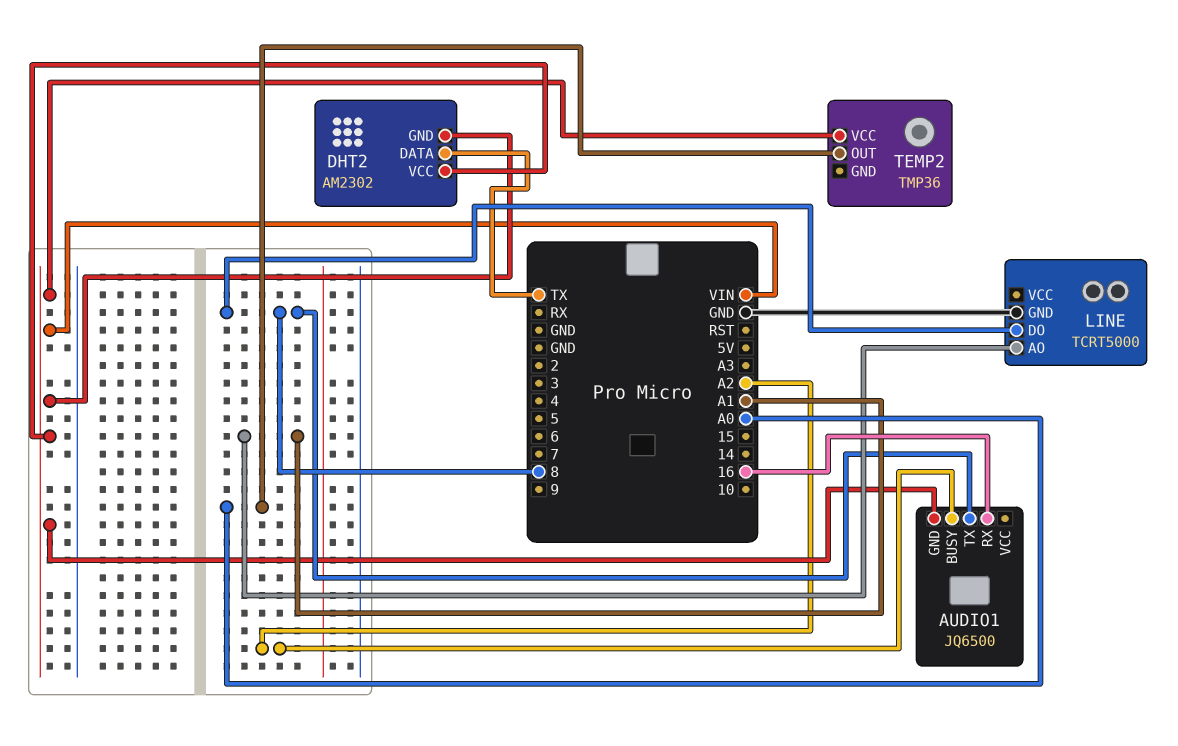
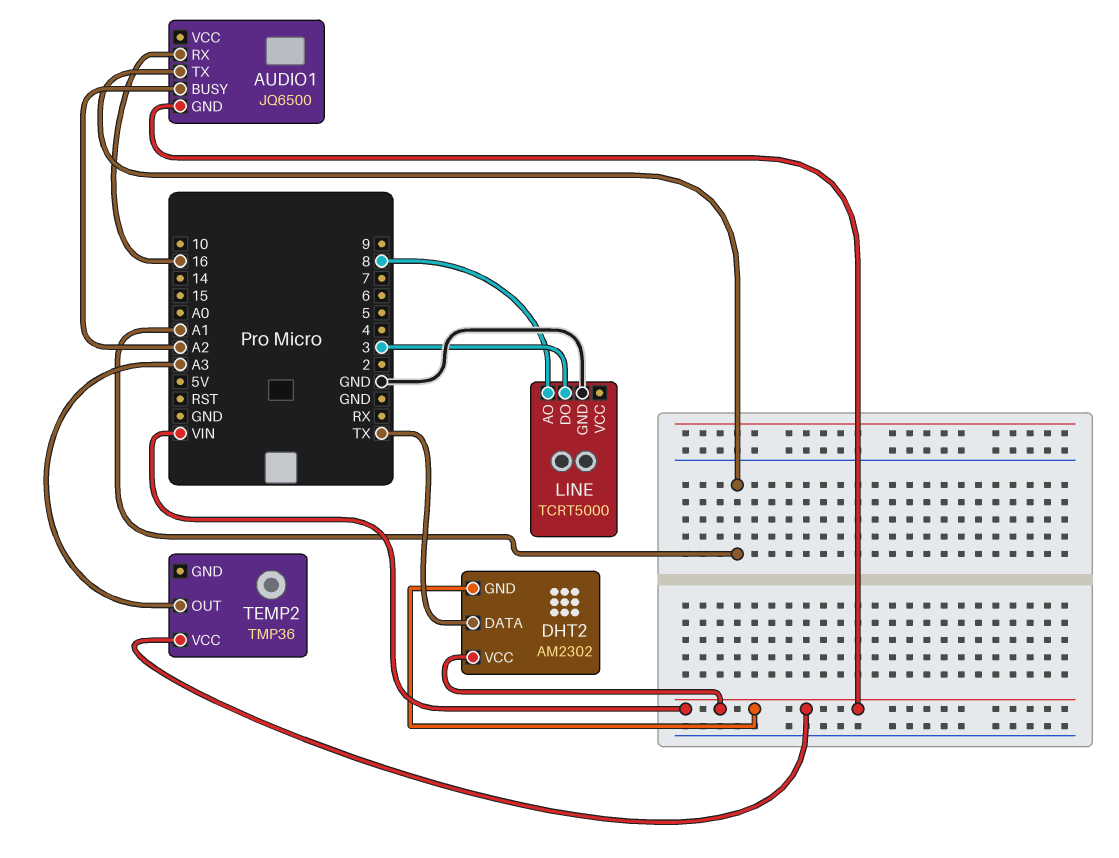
AUDIO1 pin TX: 8 -> A1
LINE pin AO: A1 -> 8
LINE pin DO: 8 -> 3
TEMP2 pin OUT: A0 -> A3

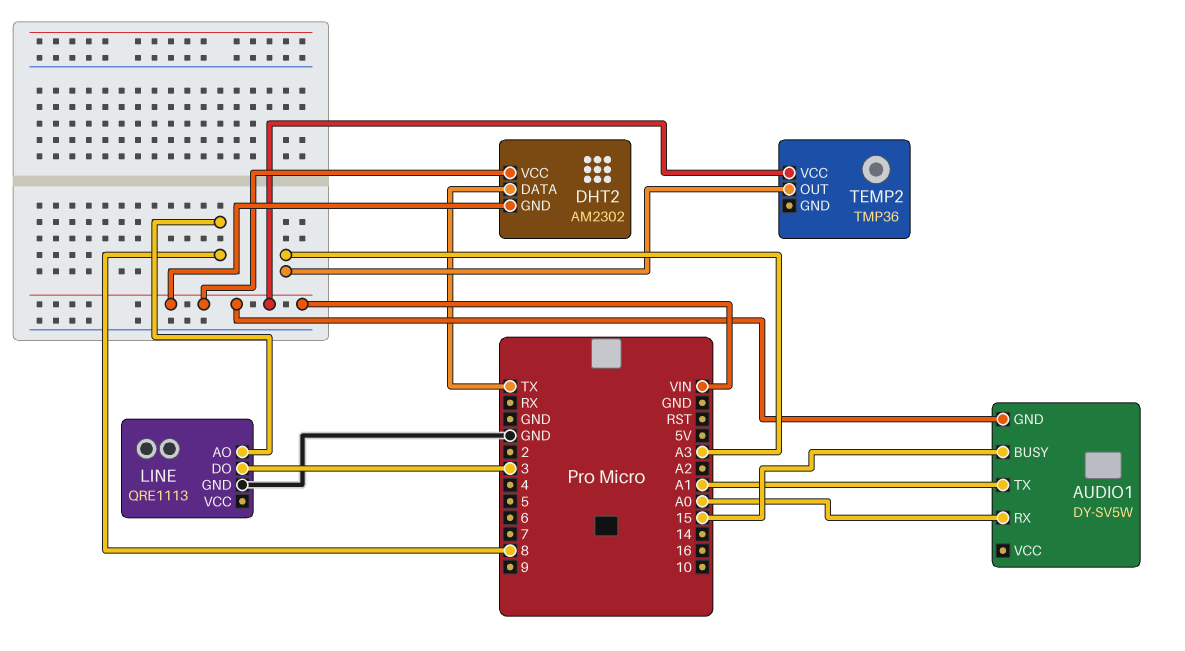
AUDIO1: JQ6500 -> DY-SV5W
AUDIO1 pin BUSY: A2 -> 15
AUDIO1 pin RX: 16 -> A0
LINE: TCRT5000 -> QRE1113

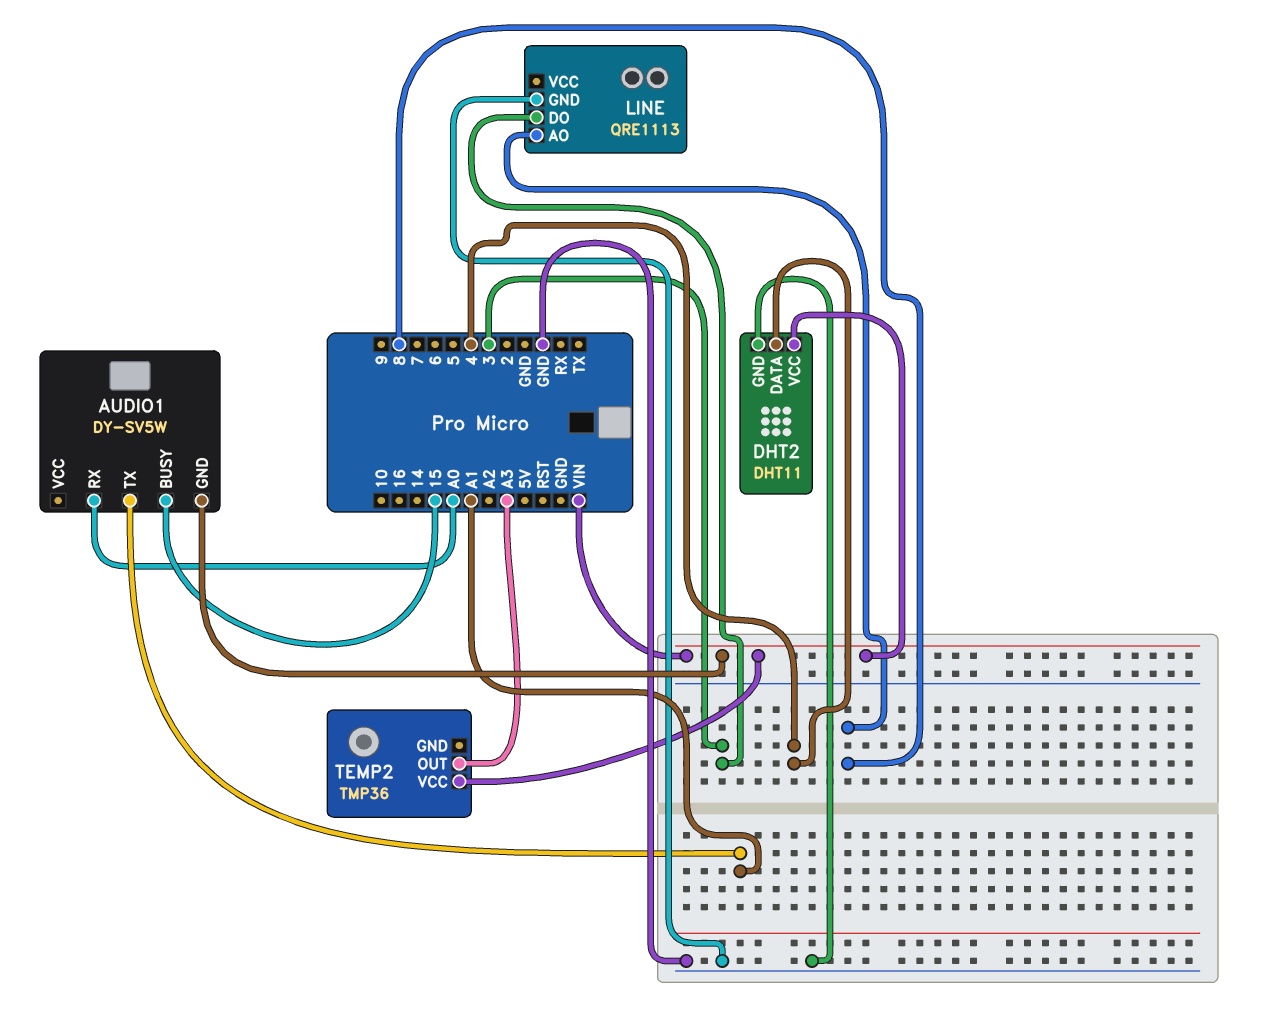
DHT2: AM2302 -> DHT11
DHT2 pin DATA: TX -> 4
DHT2 pin GND: VIN -> GND

